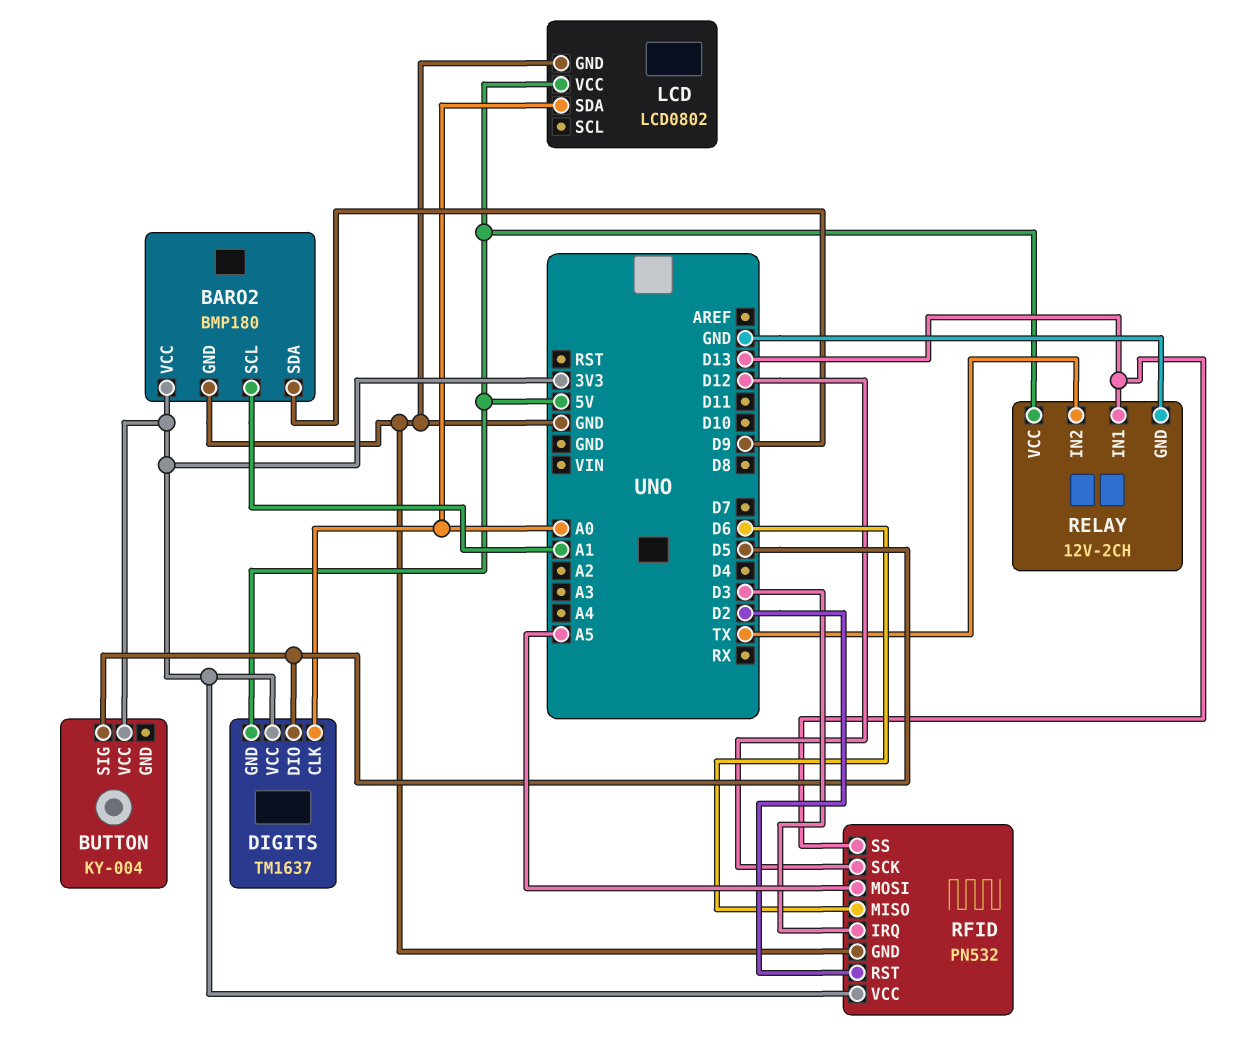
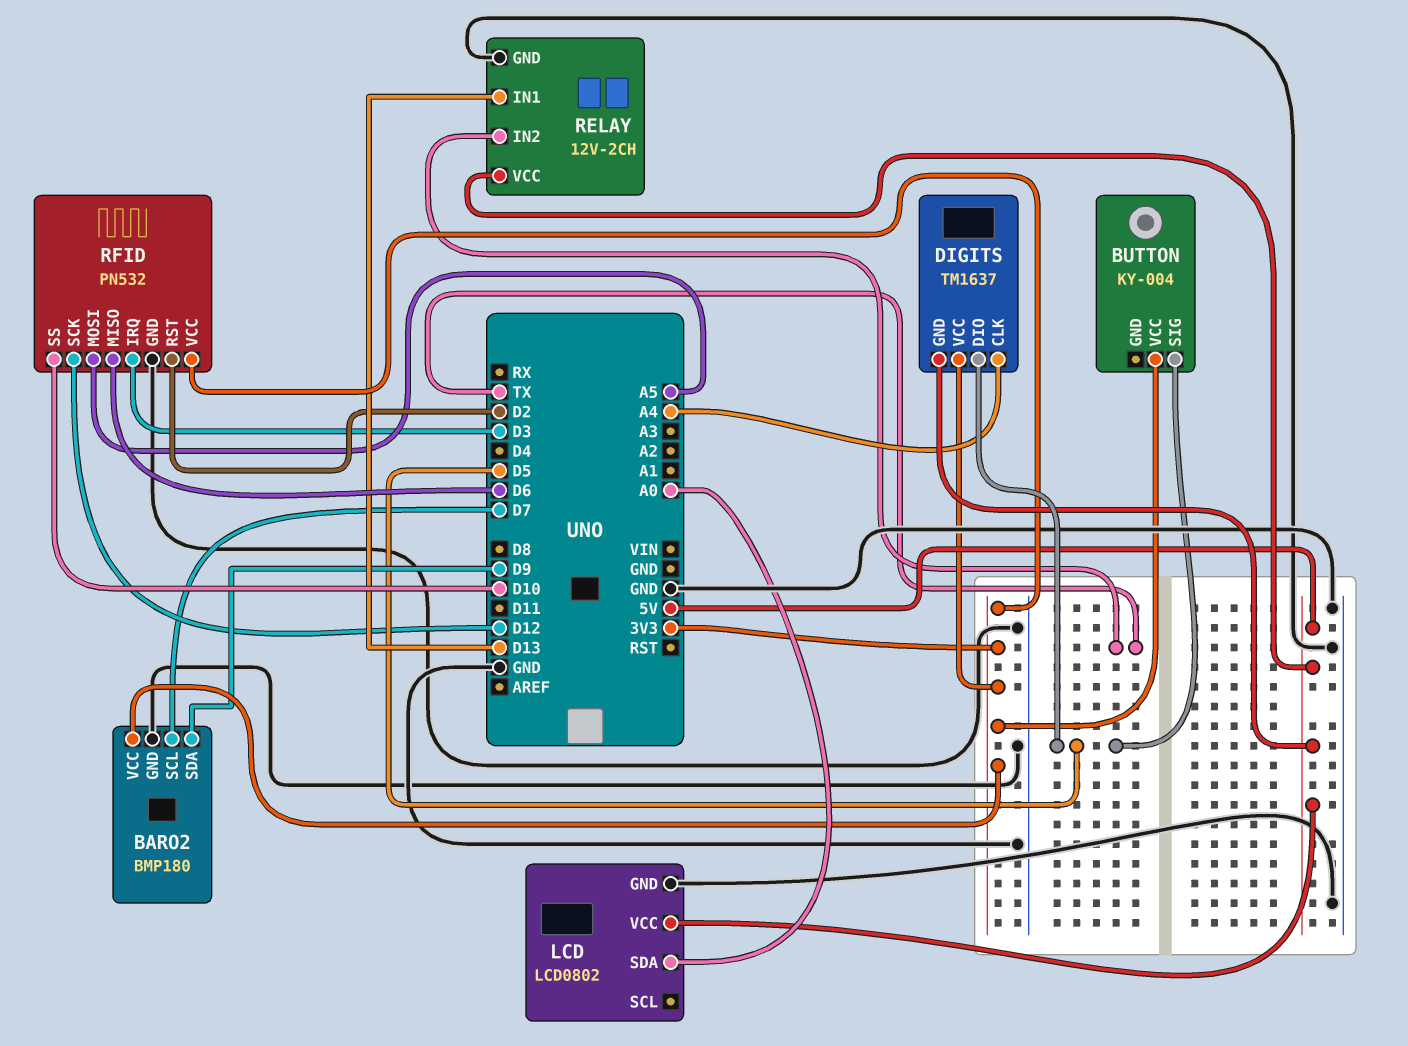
BARO2 pin SCL: A1 -> D7
DIGITS pin CLK: A0 -> A4
RFID pin SS: D13 -> D10

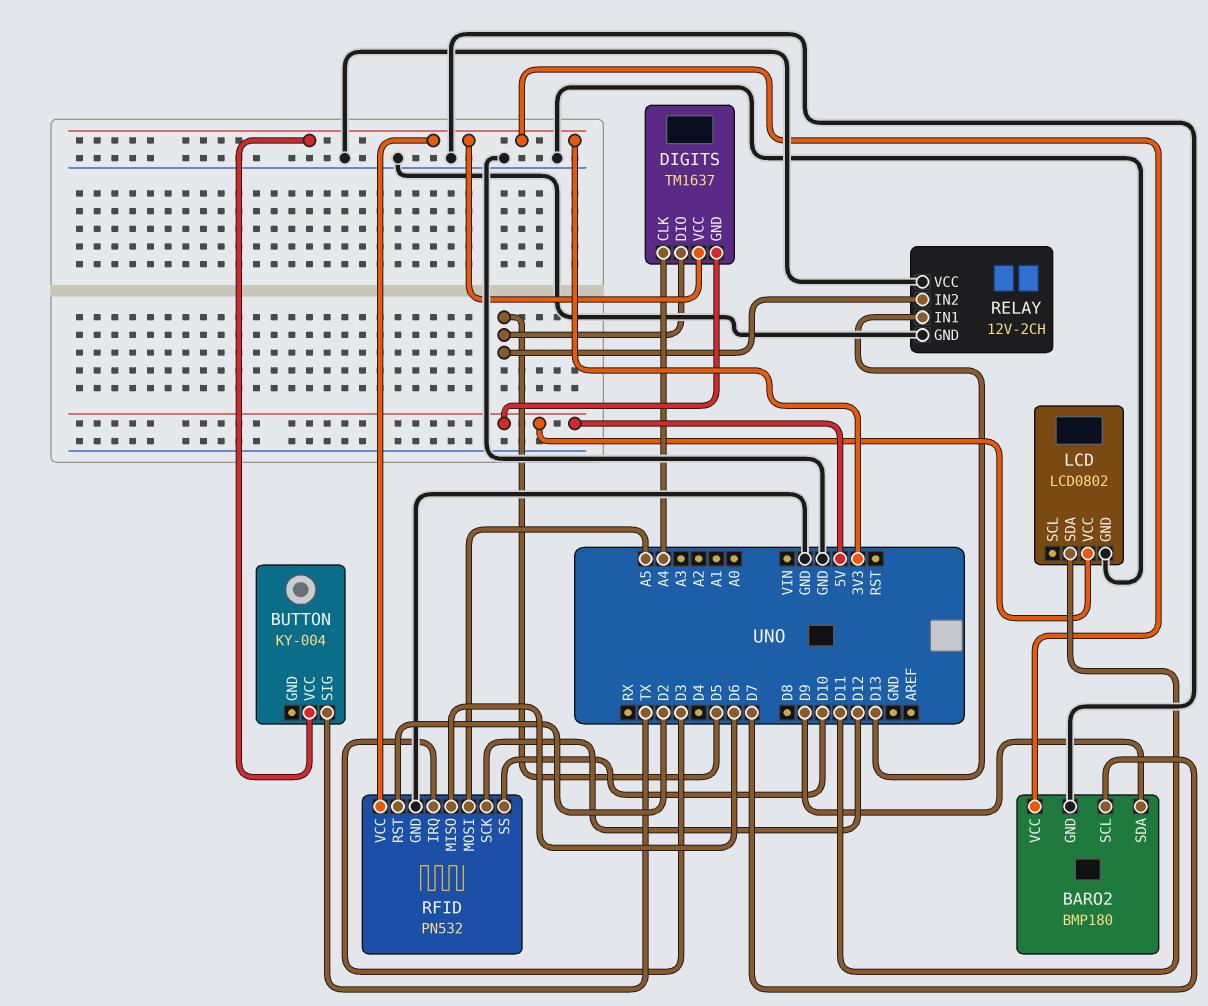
BUTTON pin SIG: D5 -> TX
LCD pin SDA: A0 -> D11
RELAY pin IN2: TX -> D5
RELAY pin VCC: 5V -> GND

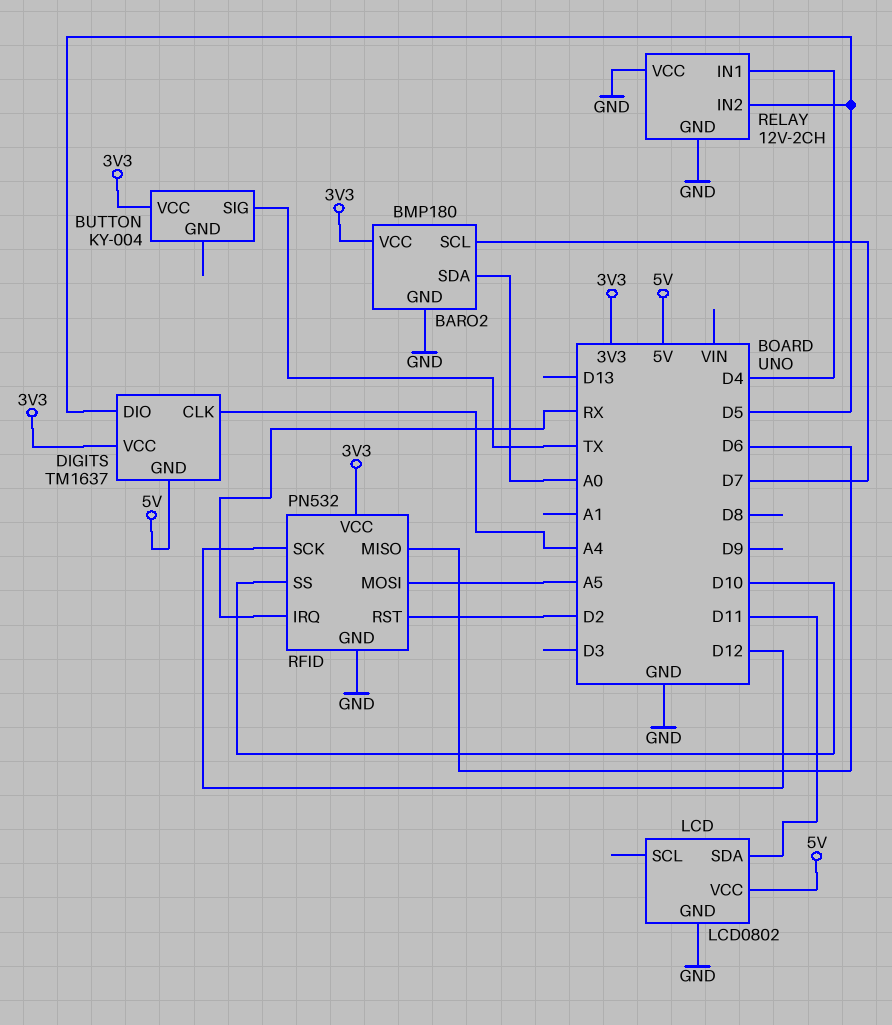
BARO2 pin SDA: D9 -> A0
RELAY pin IN1: D13 -> D4
RFID pin IRQ: D3 -> RX

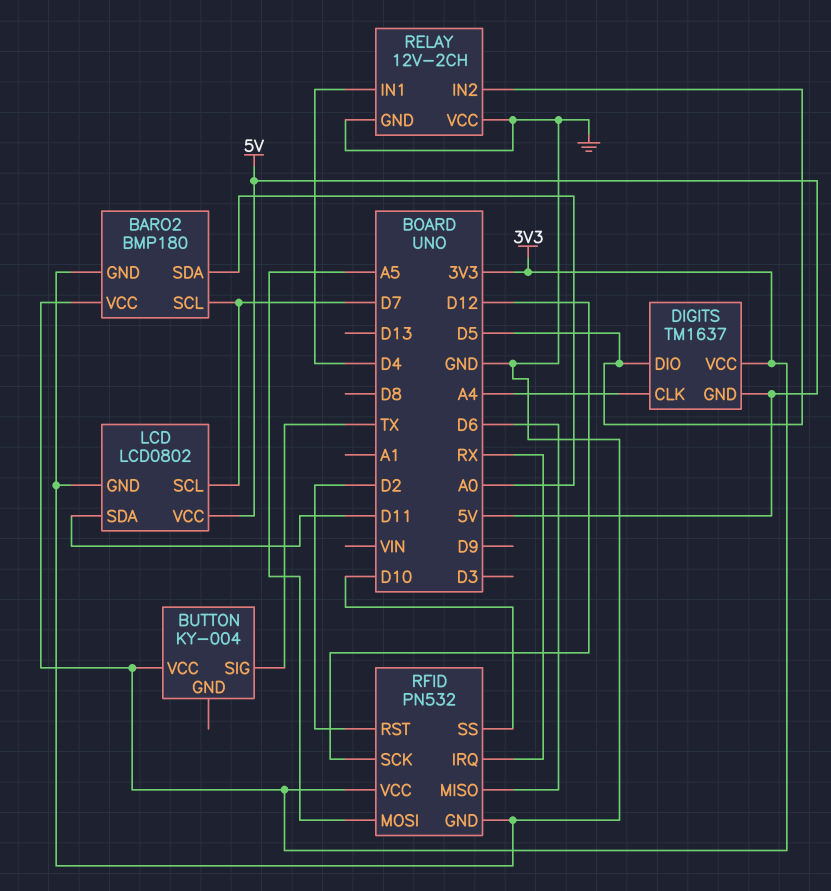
LCD pin SCL: none -> D7

